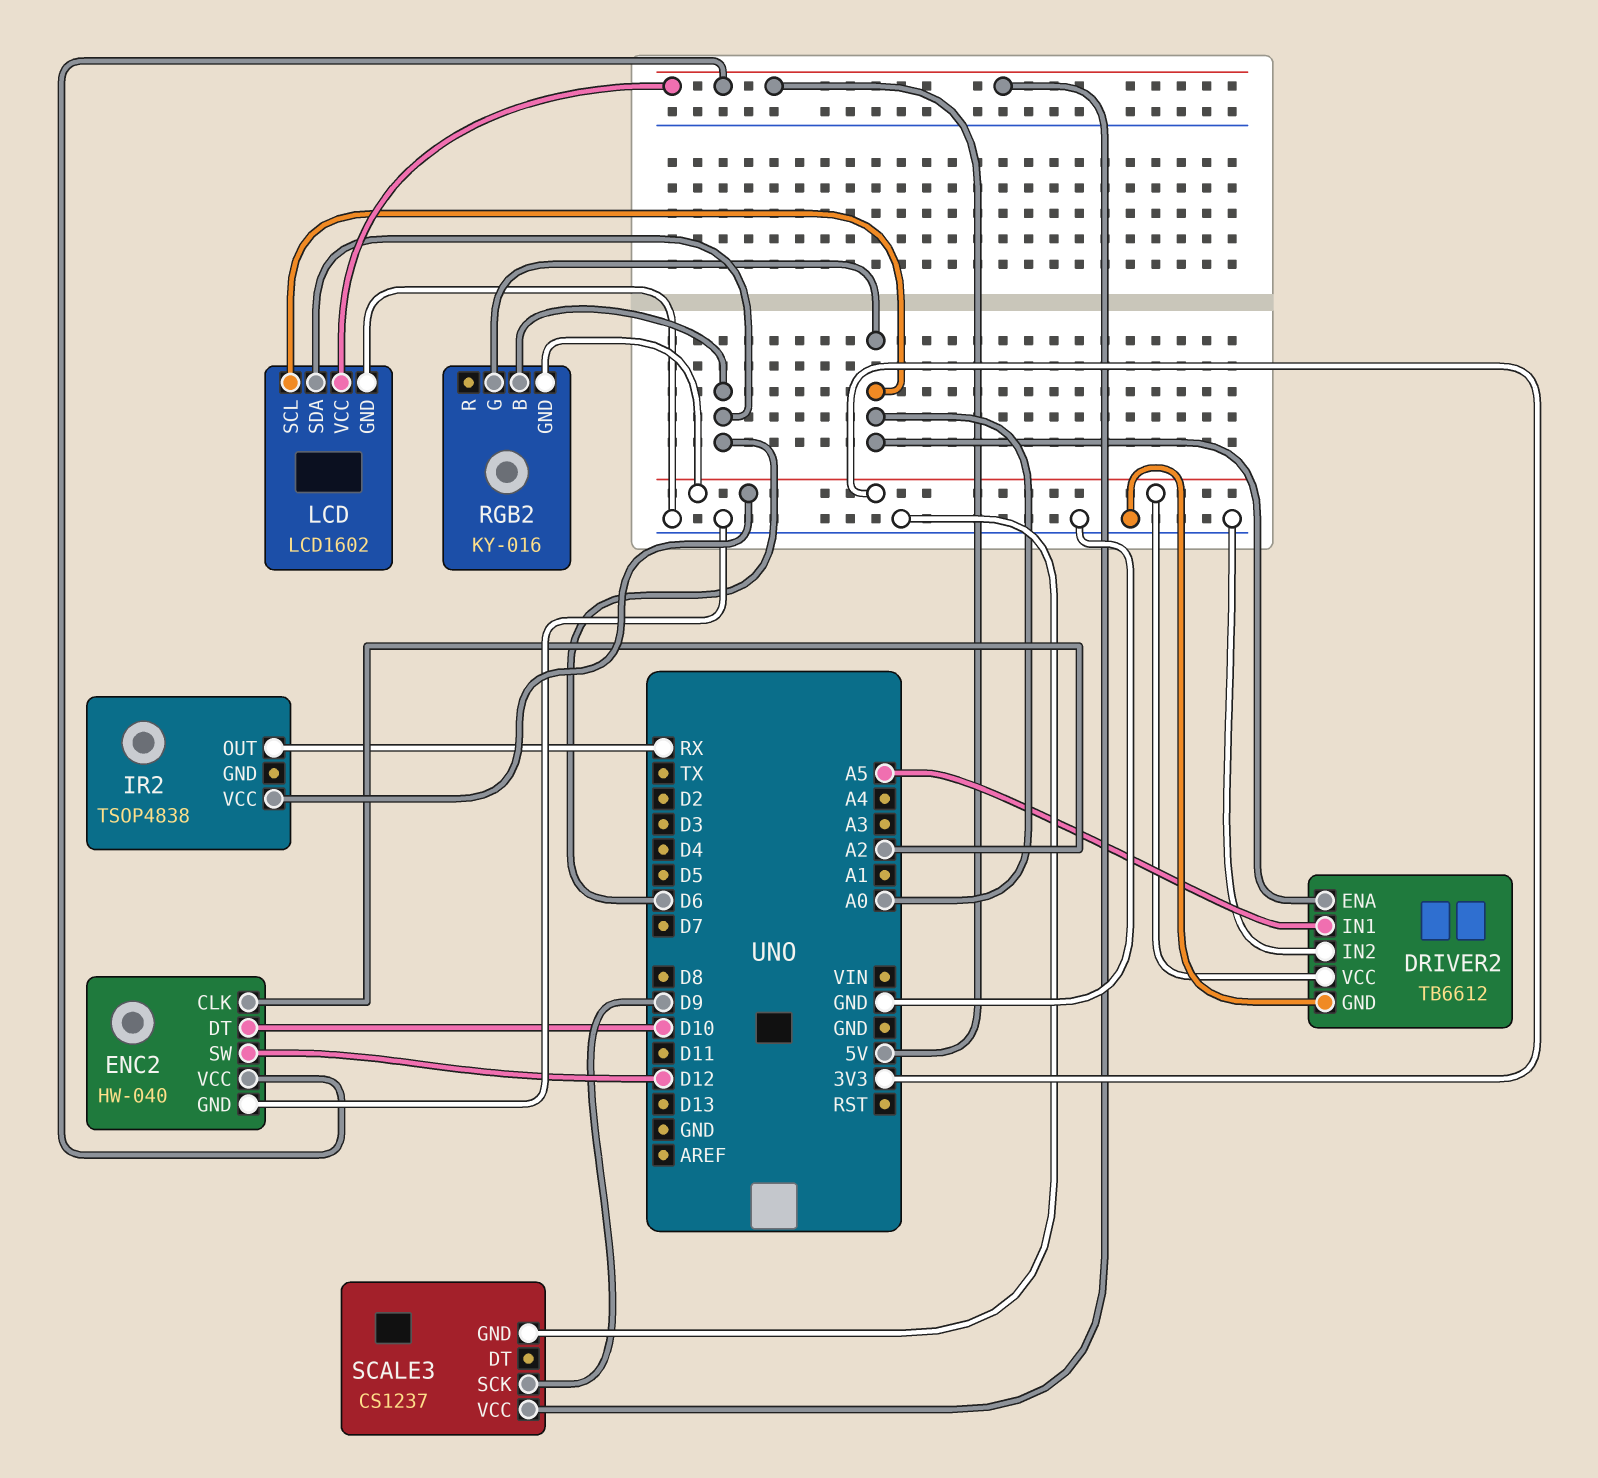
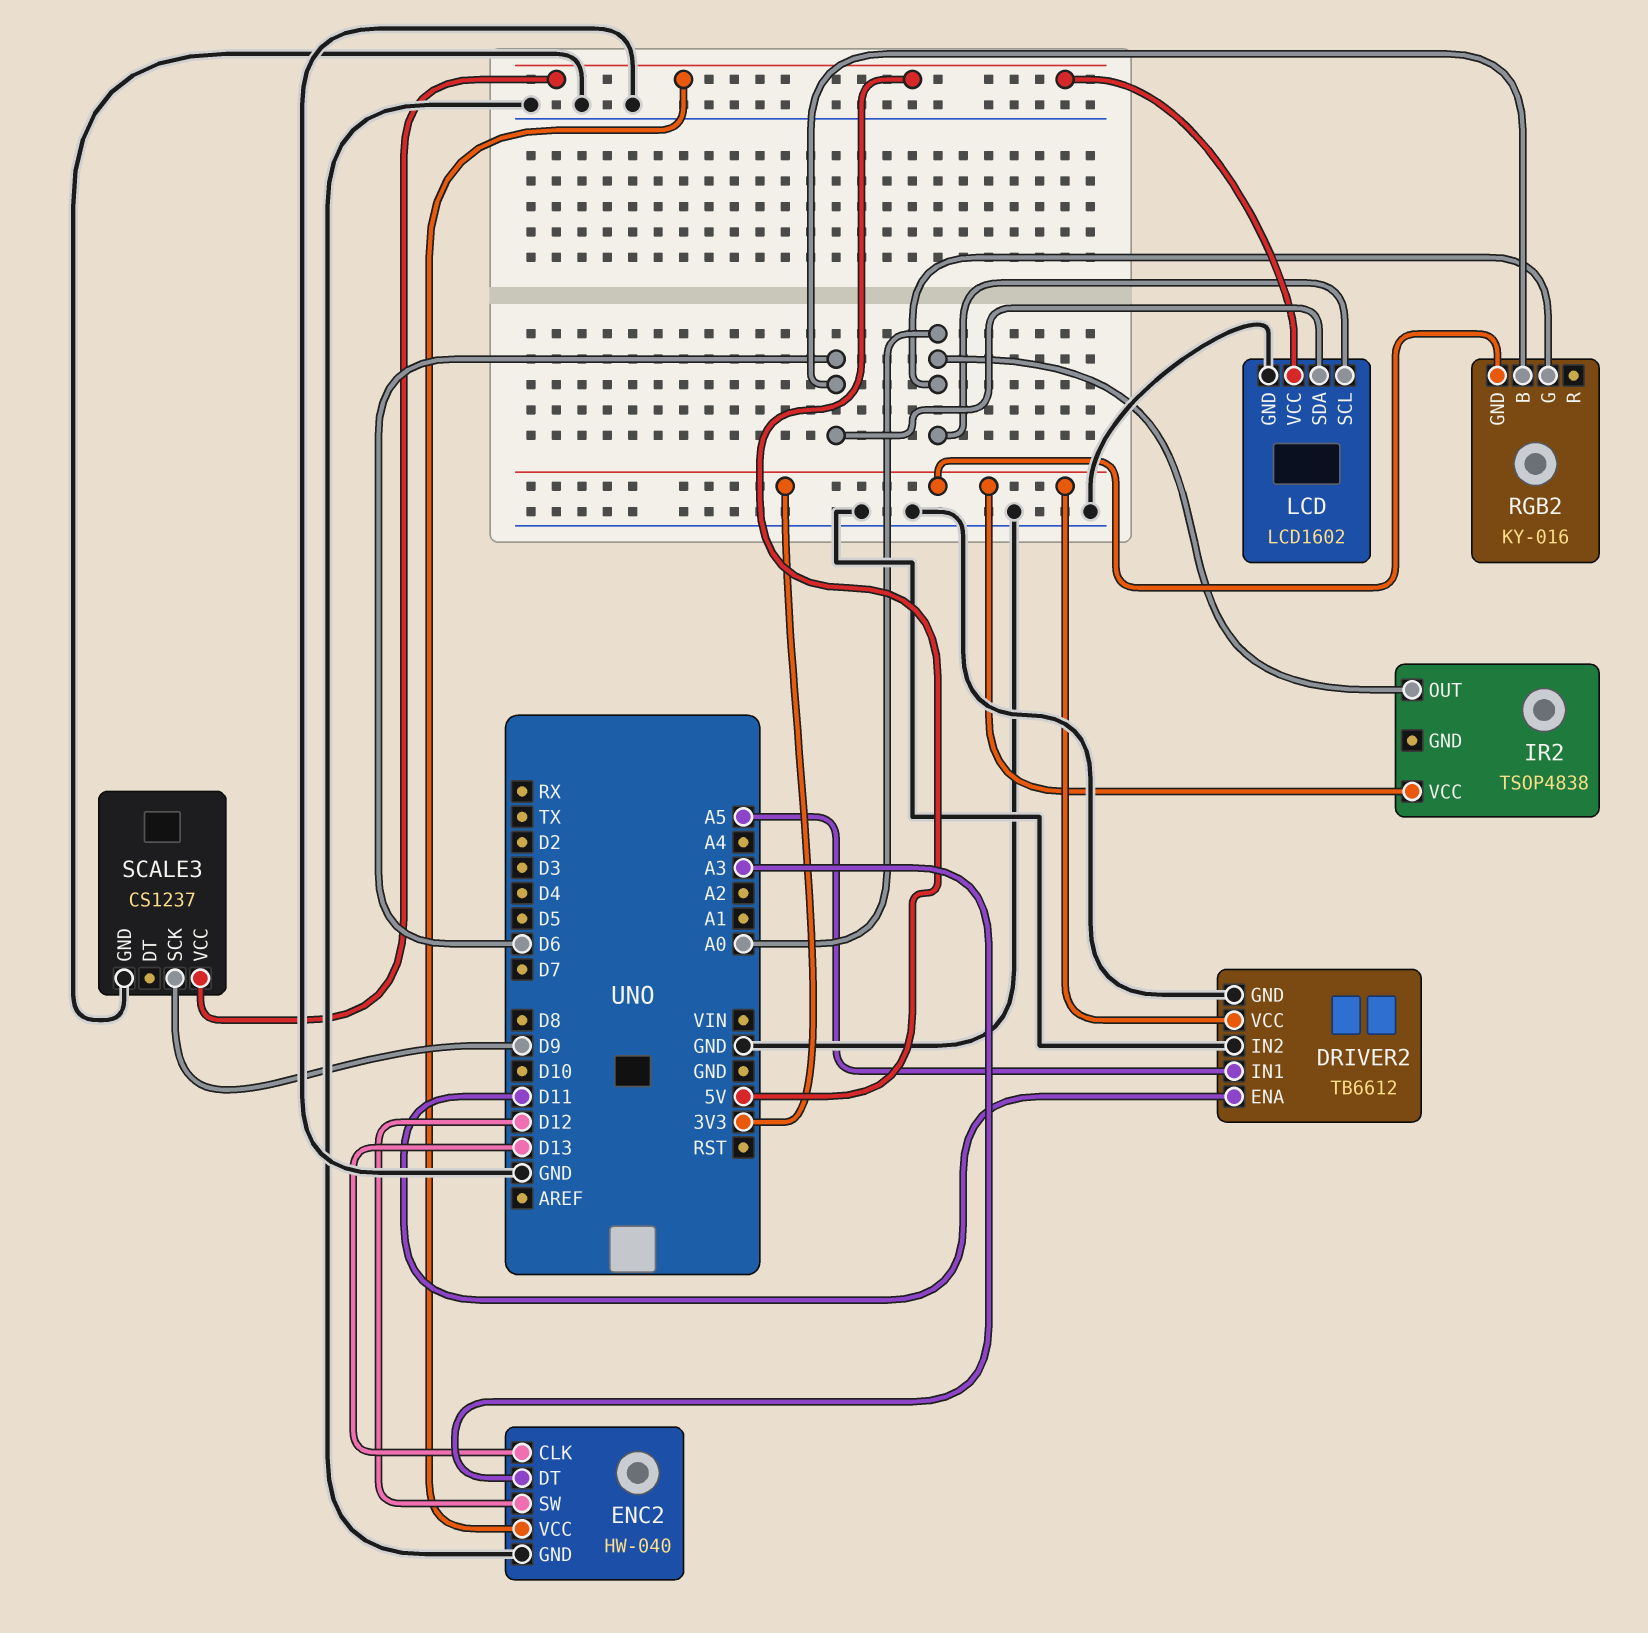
DRIVER2 pin ENA: A0 -> D11
ENC2 pin CLK: A2 -> D13
ENC2 pin DT: D10 -> A3
IR2 pin OUT: RX -> A0

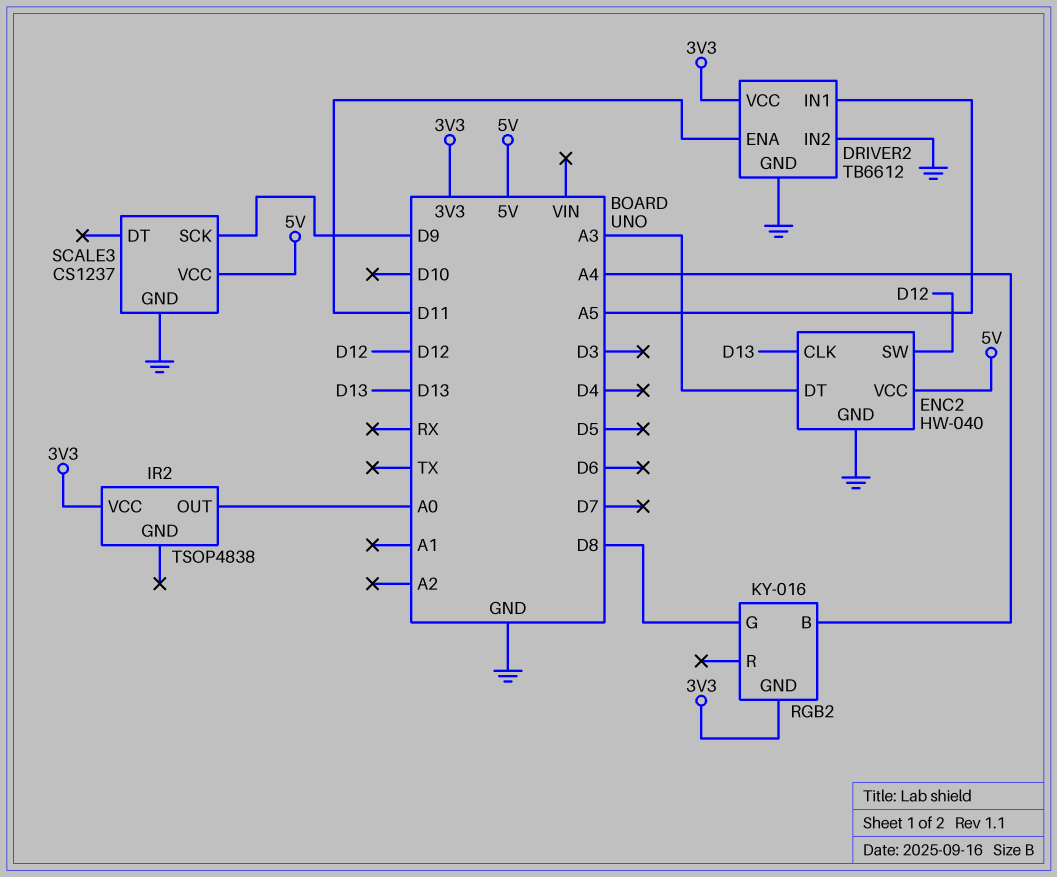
LCD: LCD1602 -> none
LCD pin GND: GND -> none
LCD pin SCL: A0 -> none
LCD pin SDA: D6 -> none
LCD pin VCC: 5V -> none
RGB2 pin B: D6 -> A4
RGB2 pin G: A0 -> D8

